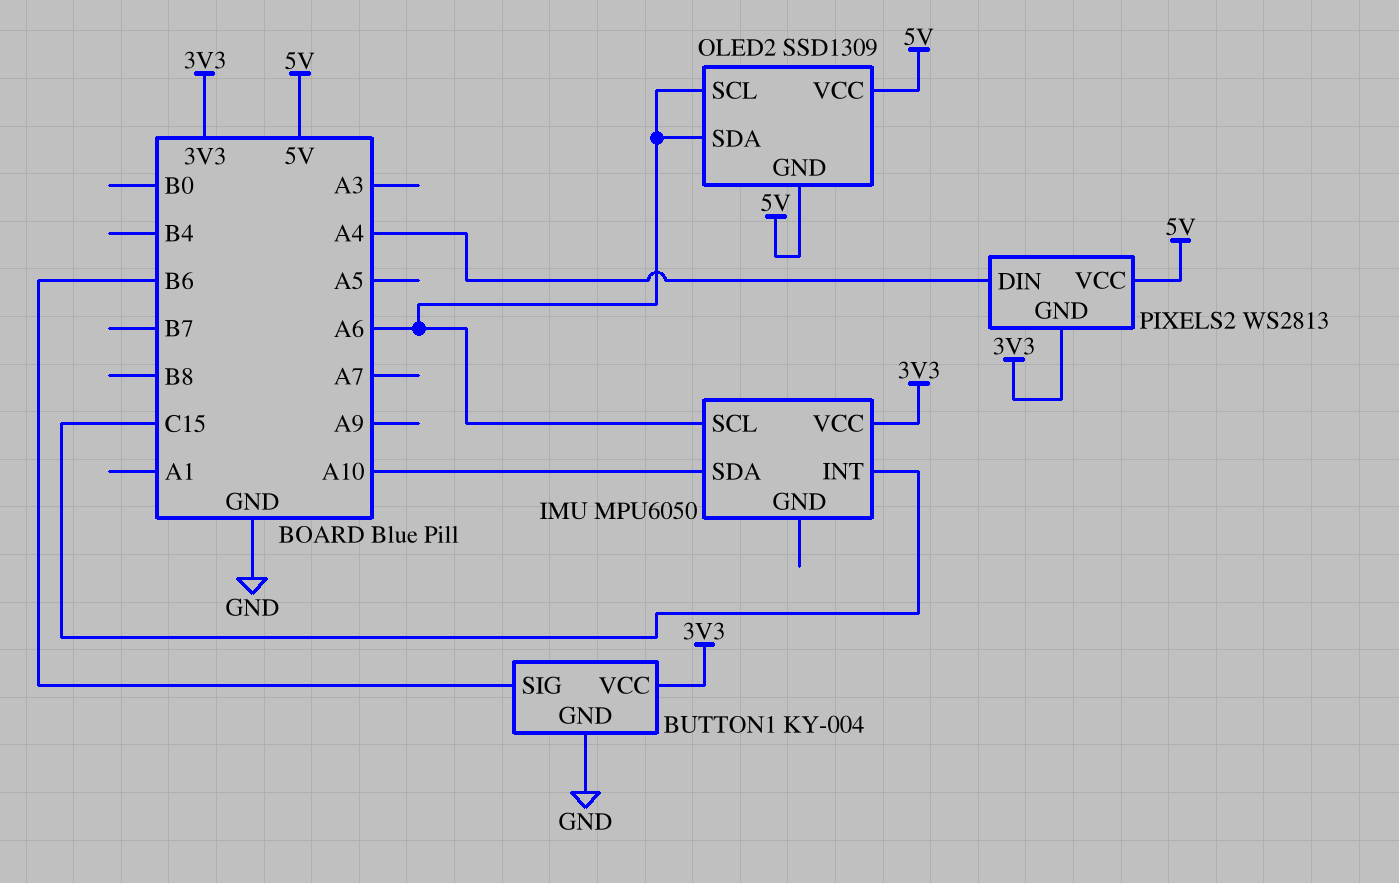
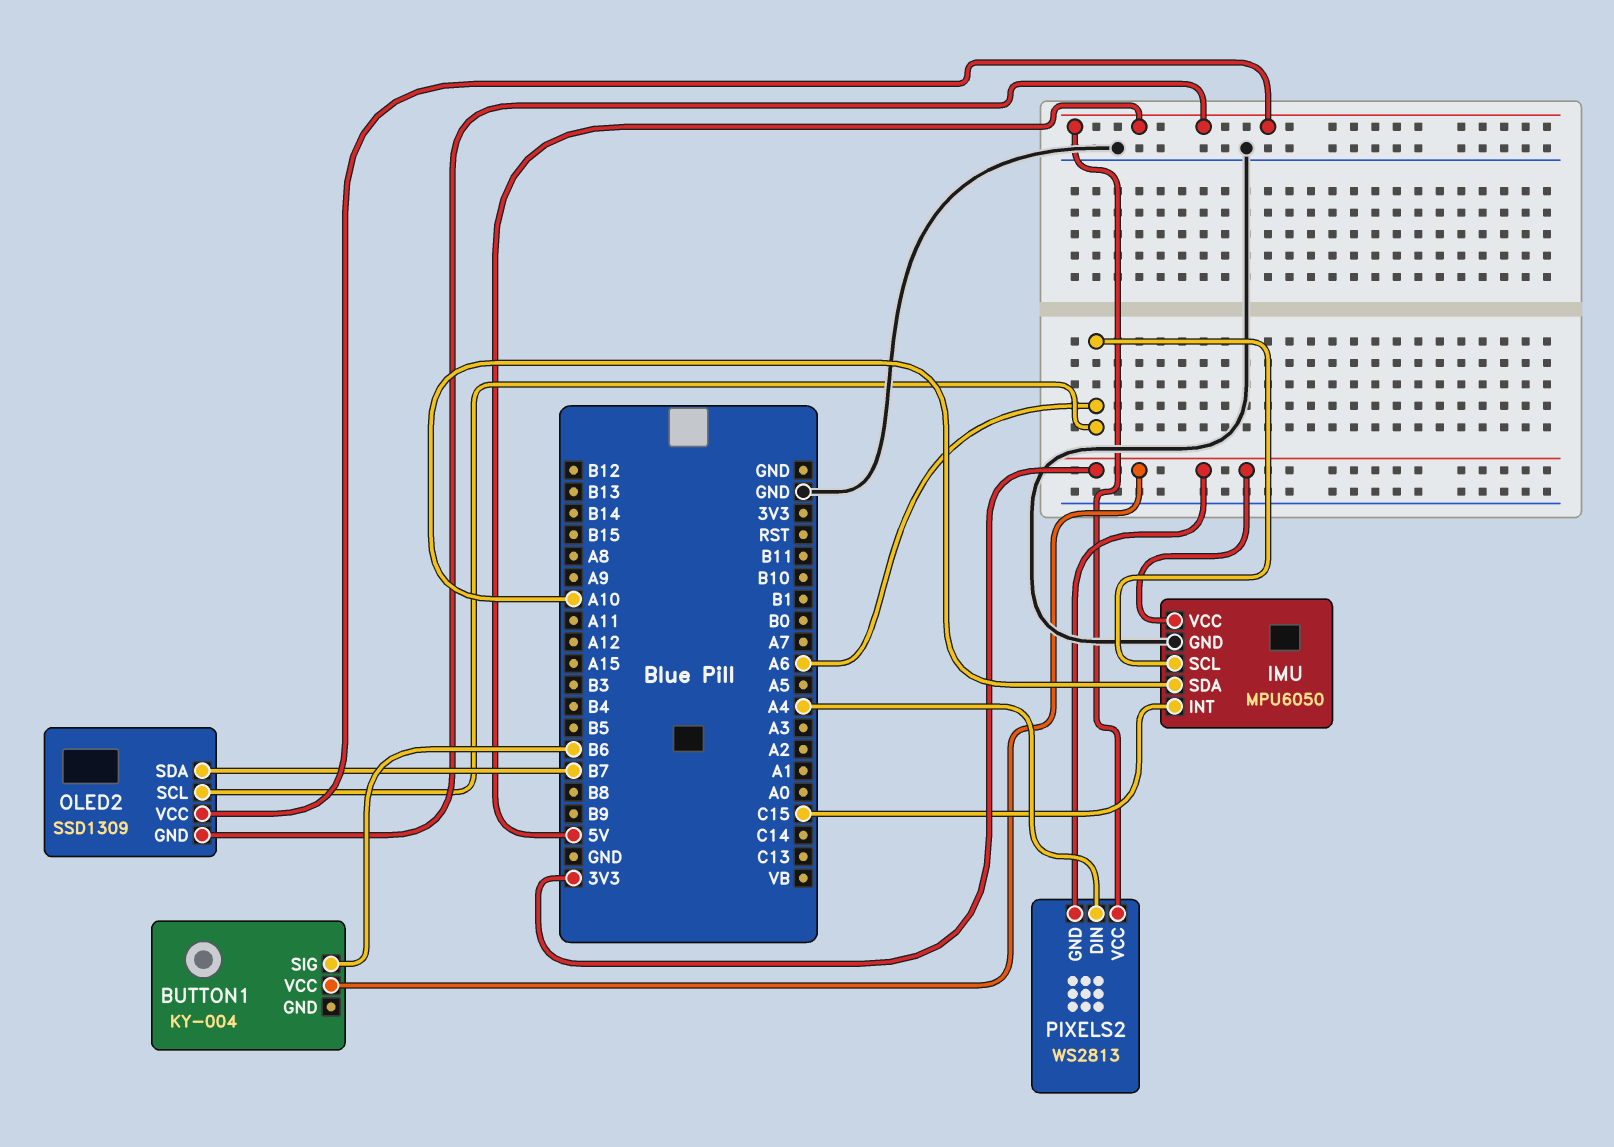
BUTTON1 pin GND: GND -> none
IMU pin GND: none -> GND
OLED2 pin SDA: A6 -> B7

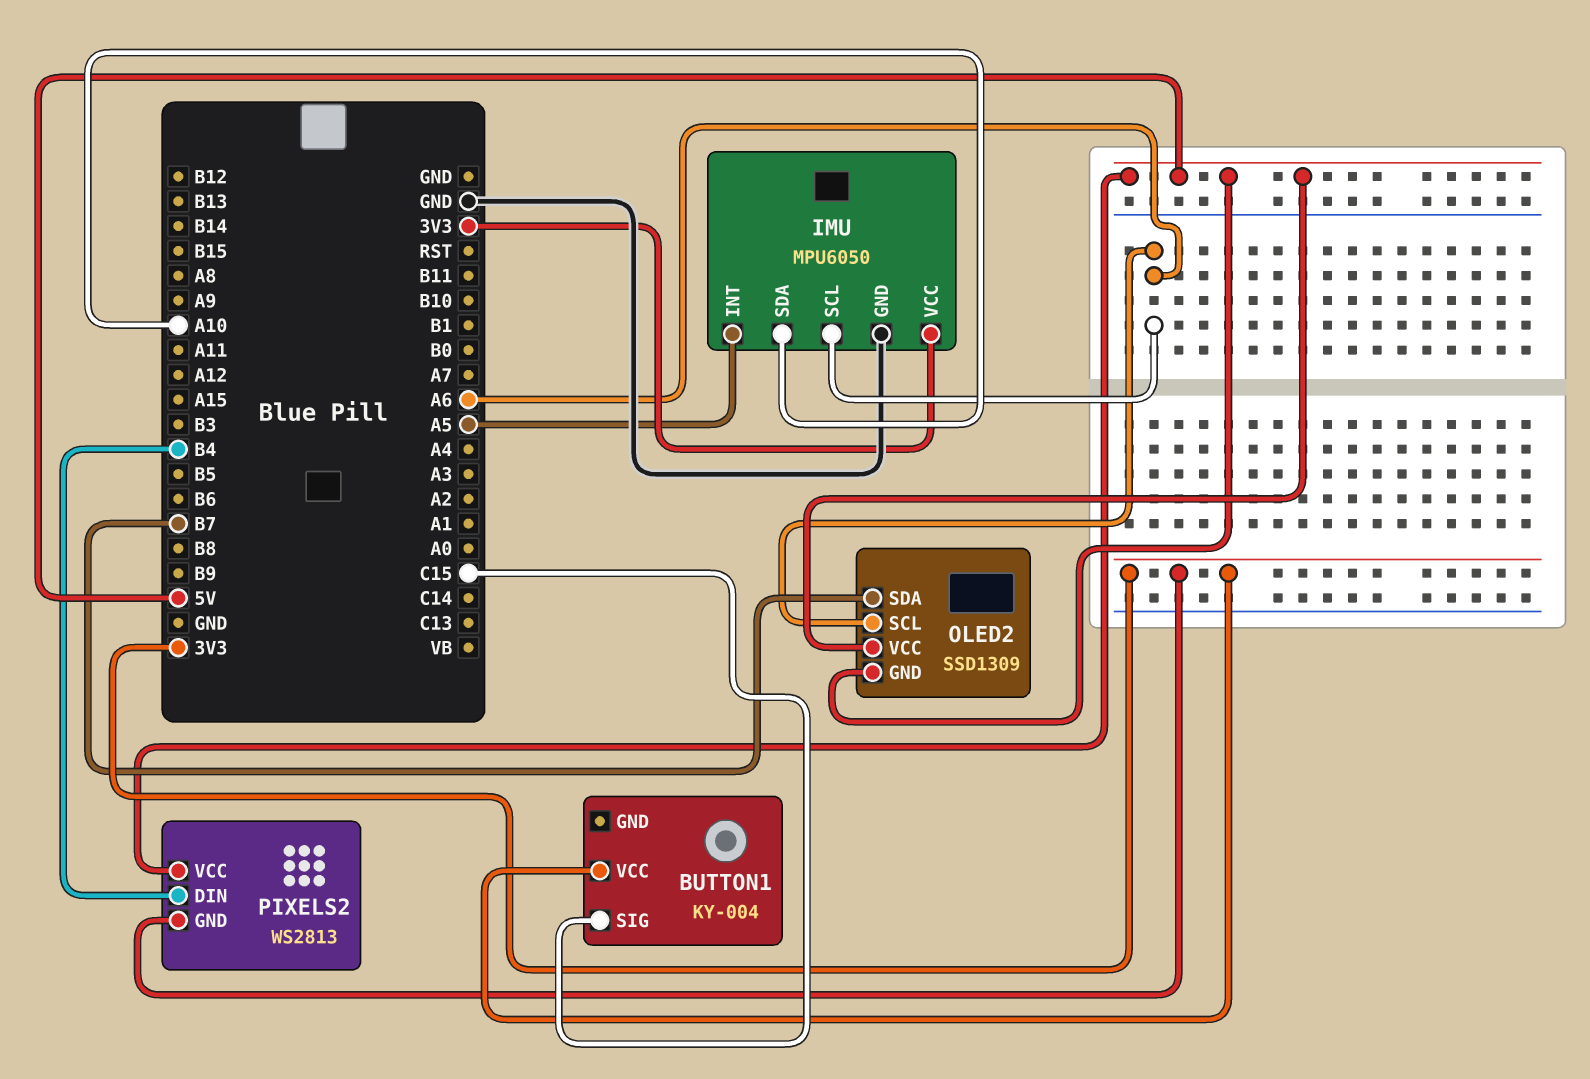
BUTTON1 pin SIG: B6 -> C15
IMU pin INT: C15 -> A5
PIXELS2 pin DIN: A4 -> B4

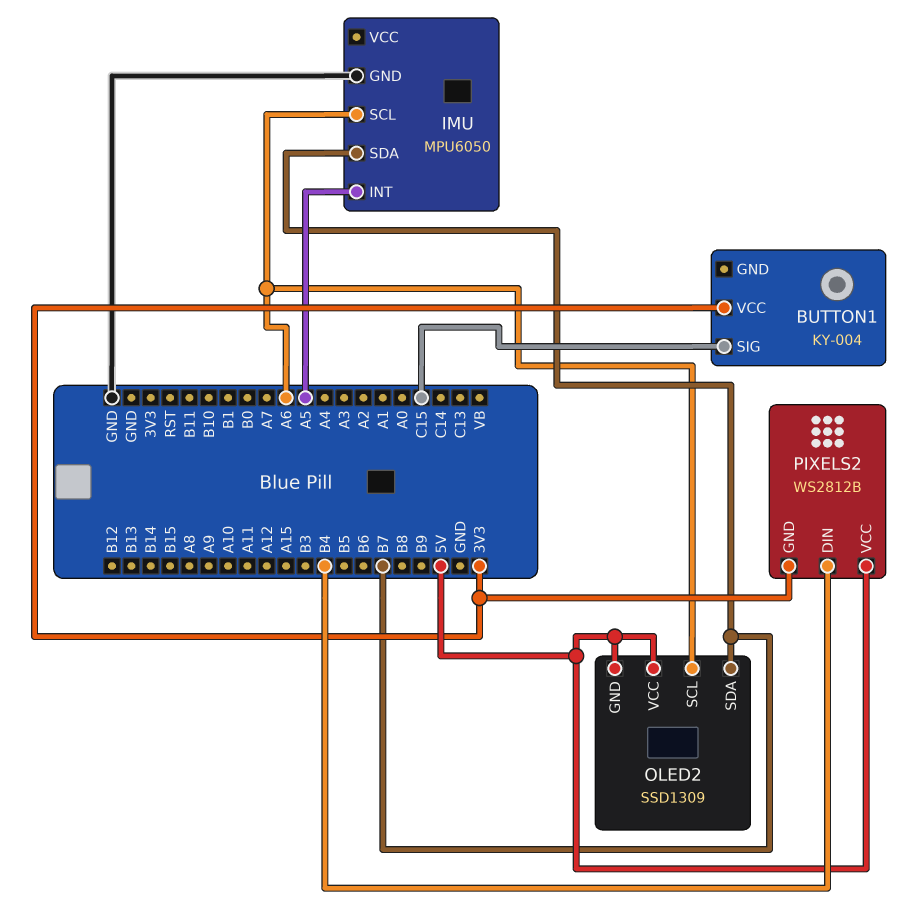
IMU pin SDA: A10 -> B7
IMU pin VCC: 3V3 -> none
PIXELS2: WS2813 -> WS2812B

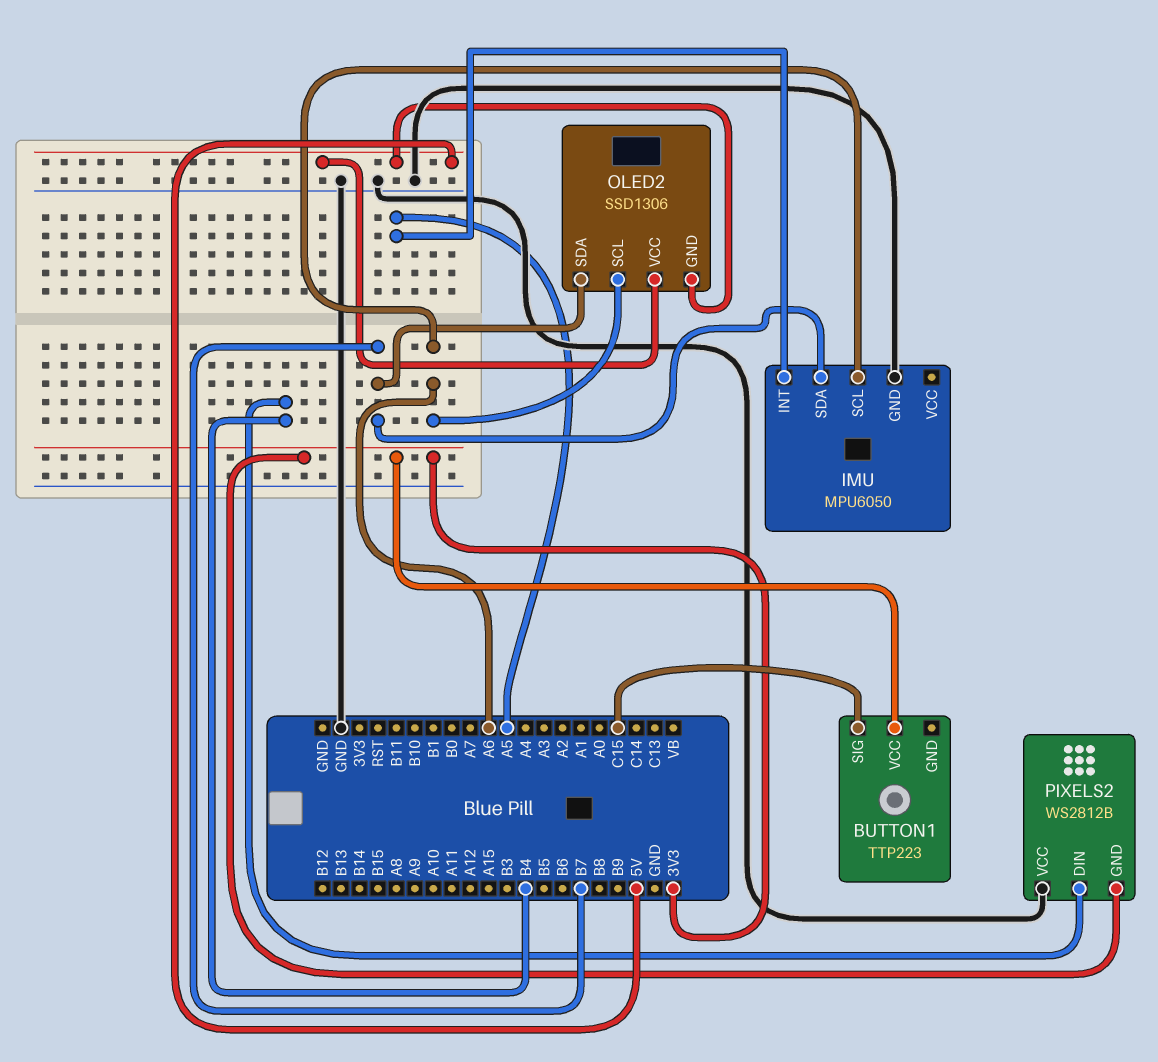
BUTTON1: KY-004 -> TTP223
OLED2: SSD1309 -> SSD1306
PIXELS2 pin VCC: 5V -> GND

